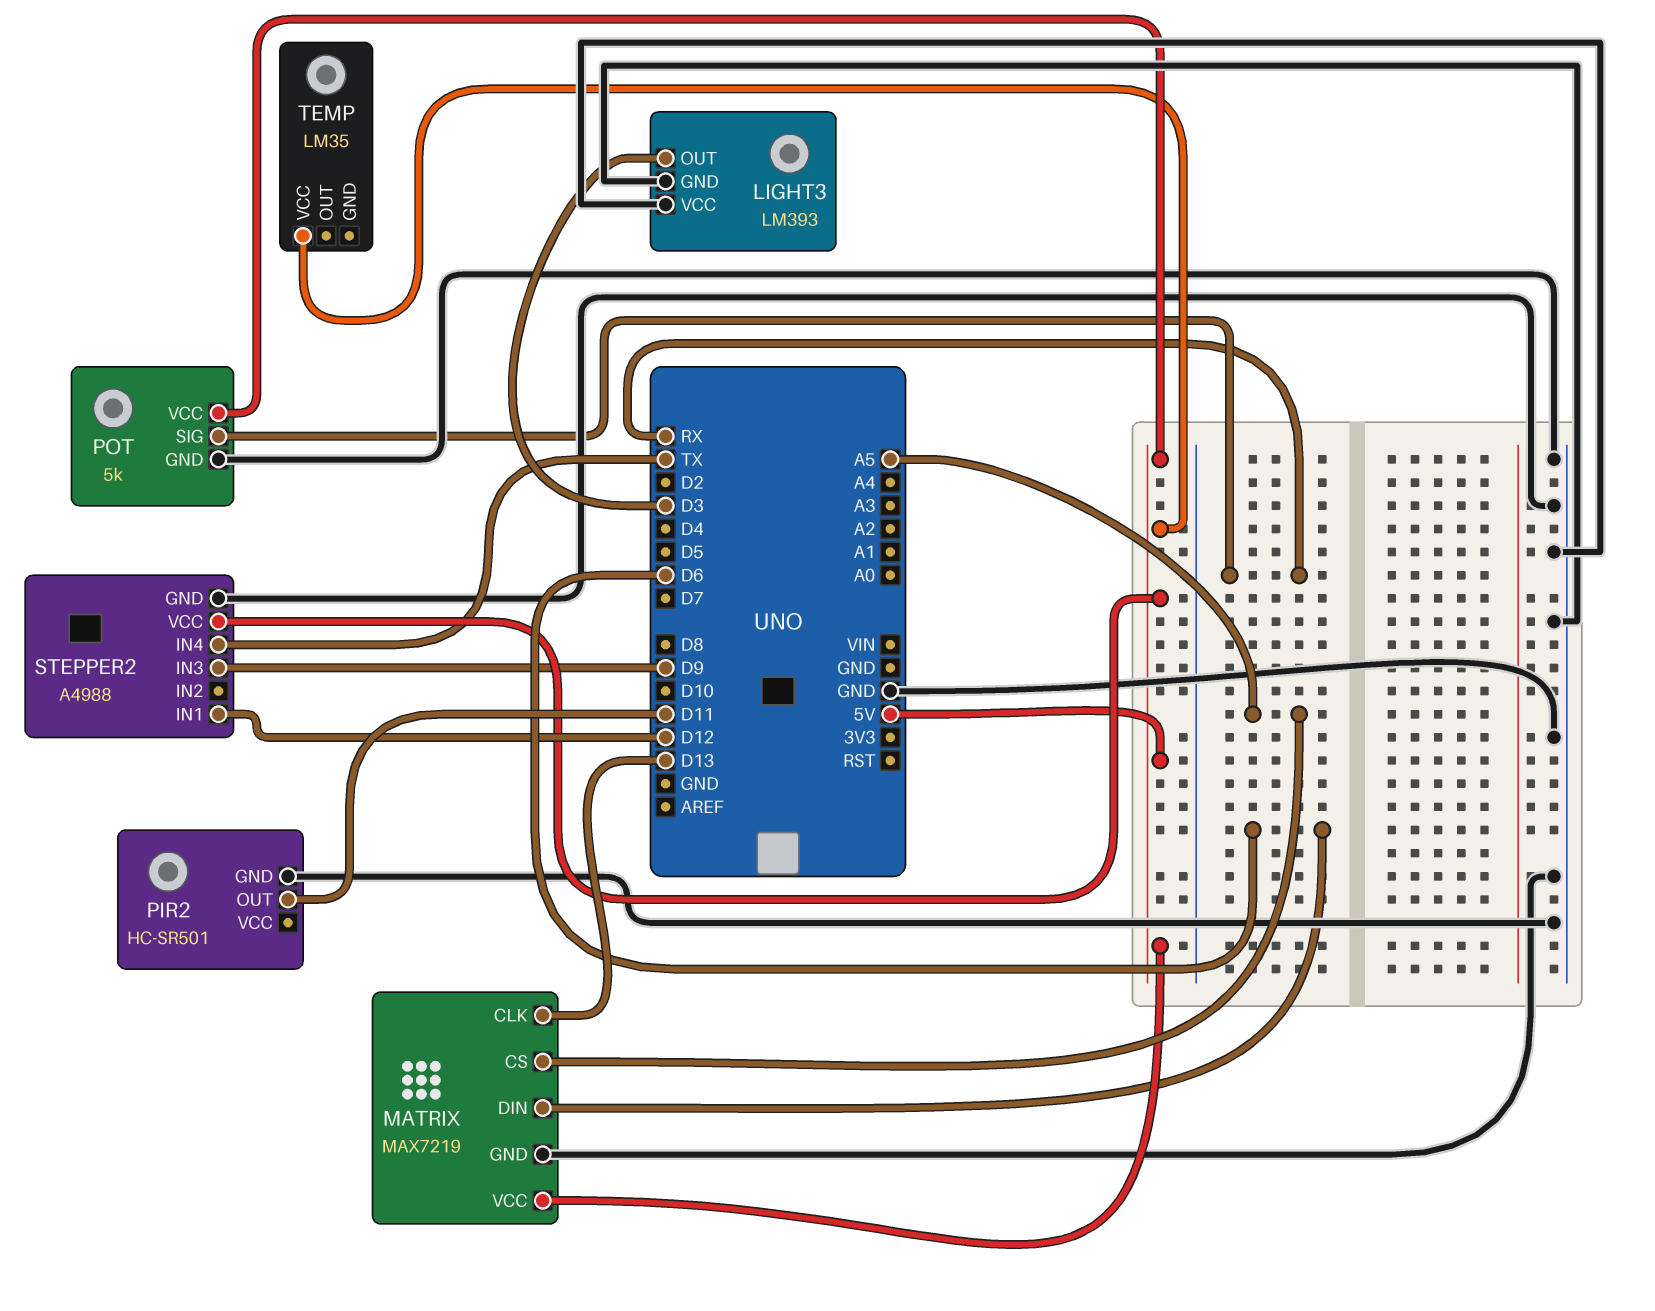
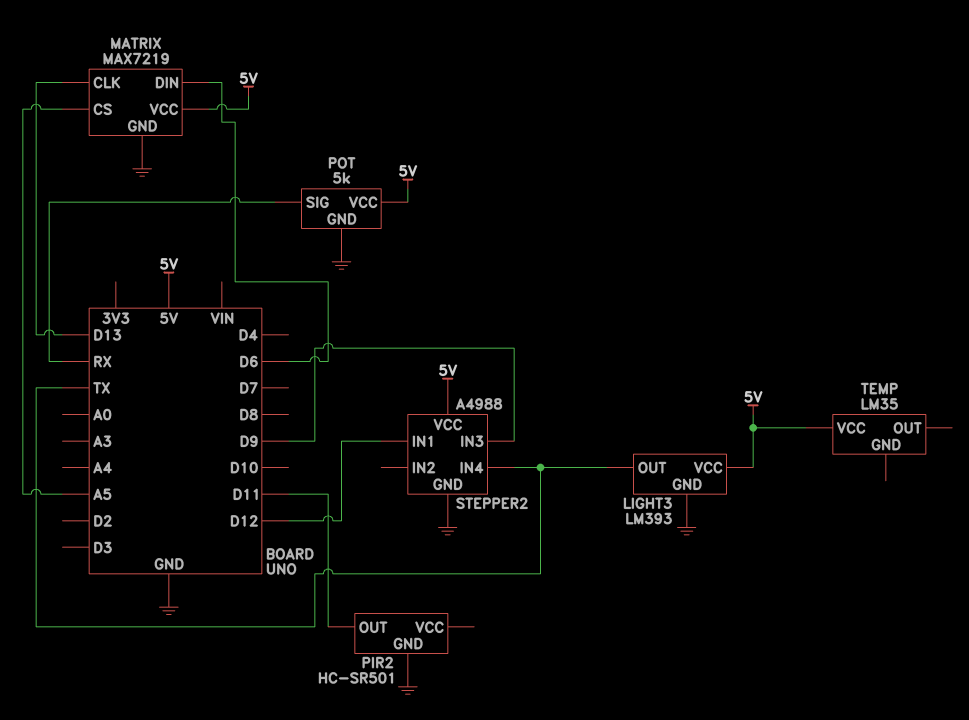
LIGHT3 pin OUT: D3 -> TX
LIGHT3 pin VCC: GND -> 5V

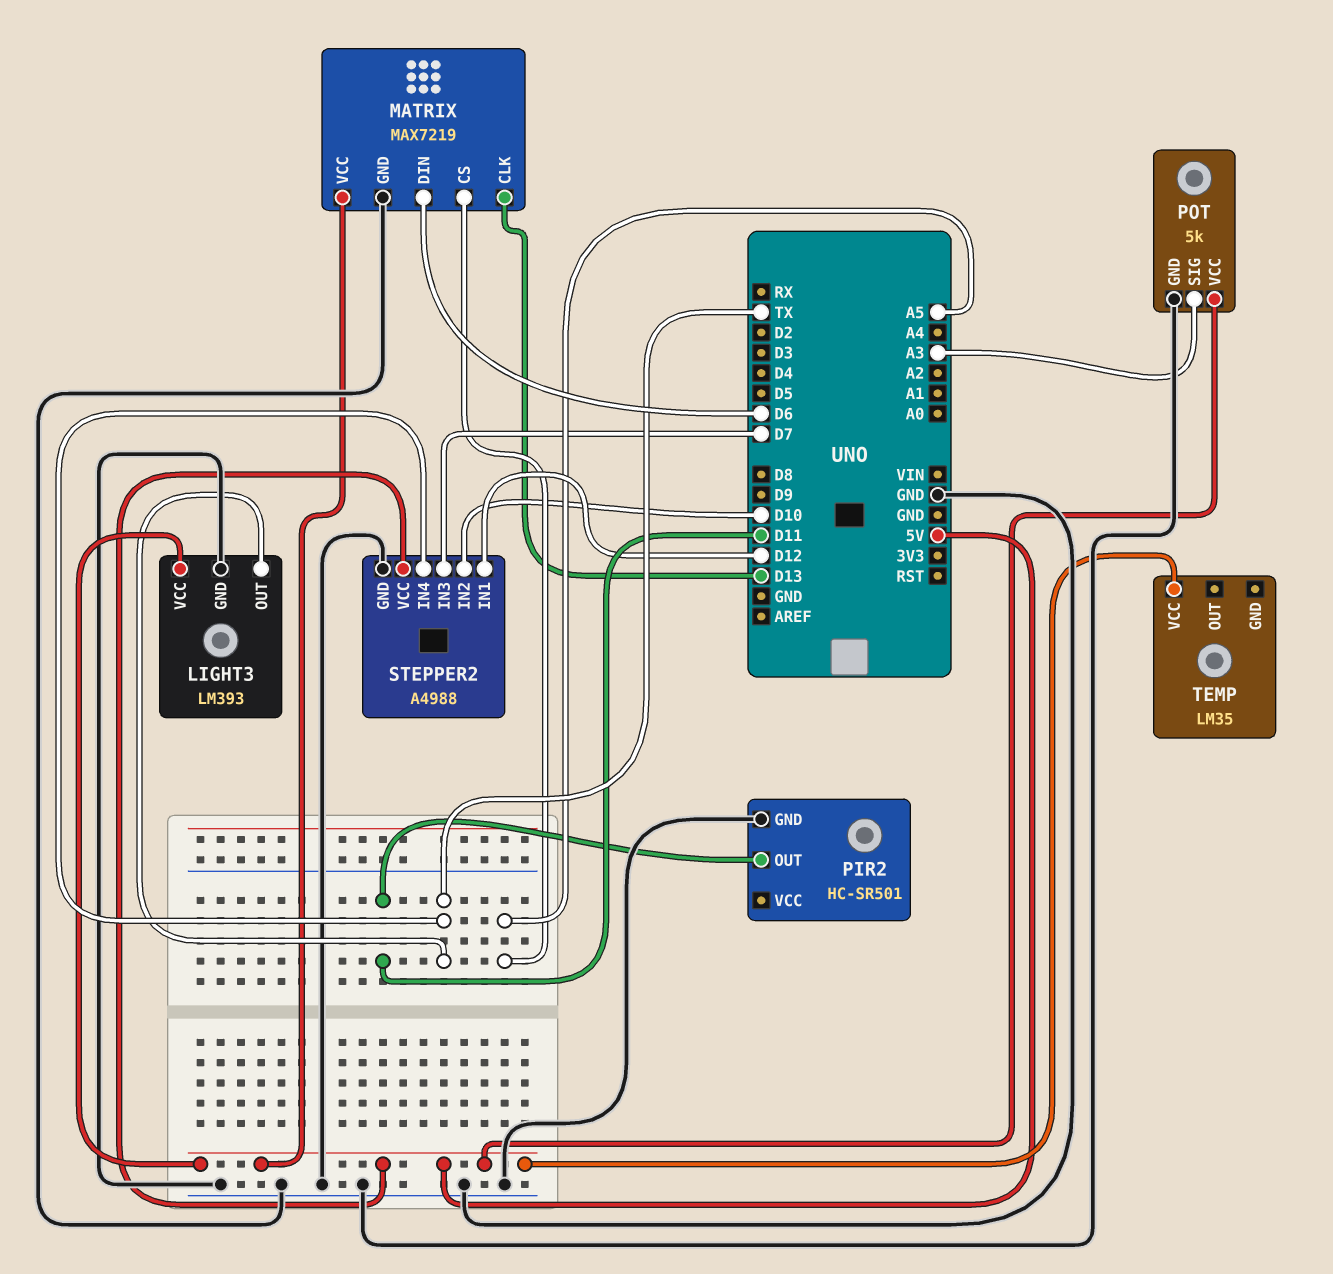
POT pin SIG: RX -> A3
STEPPER2 pin IN2: none -> D10
STEPPER2 pin IN3: D9 -> D7

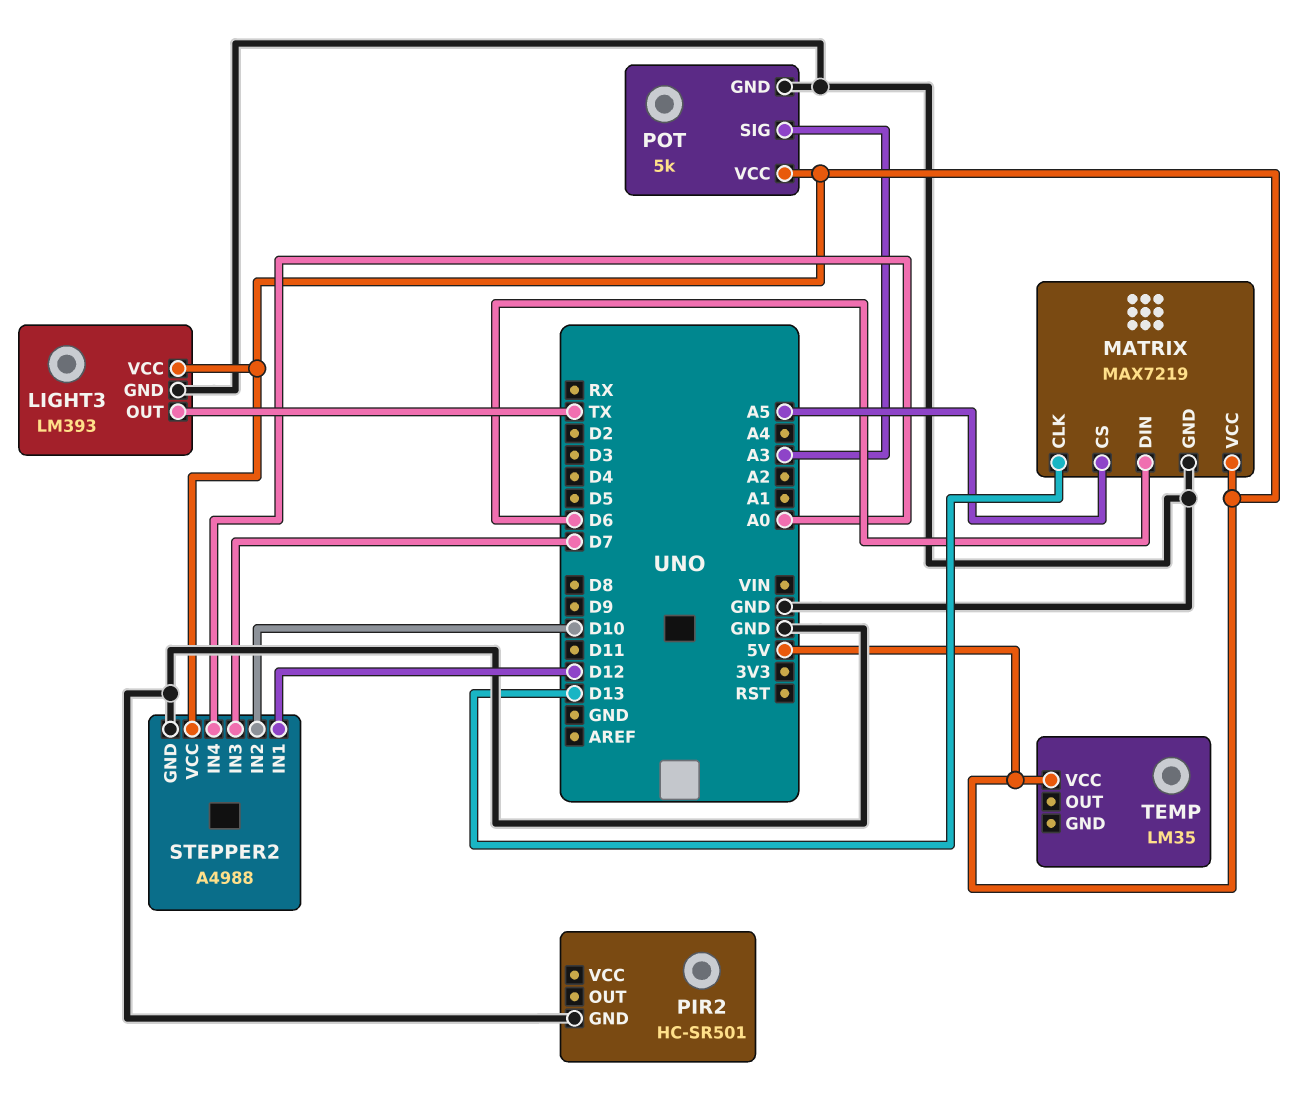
PIR2 pin OUT: D11 -> none
STEPPER2 pin IN4: TX -> A0

